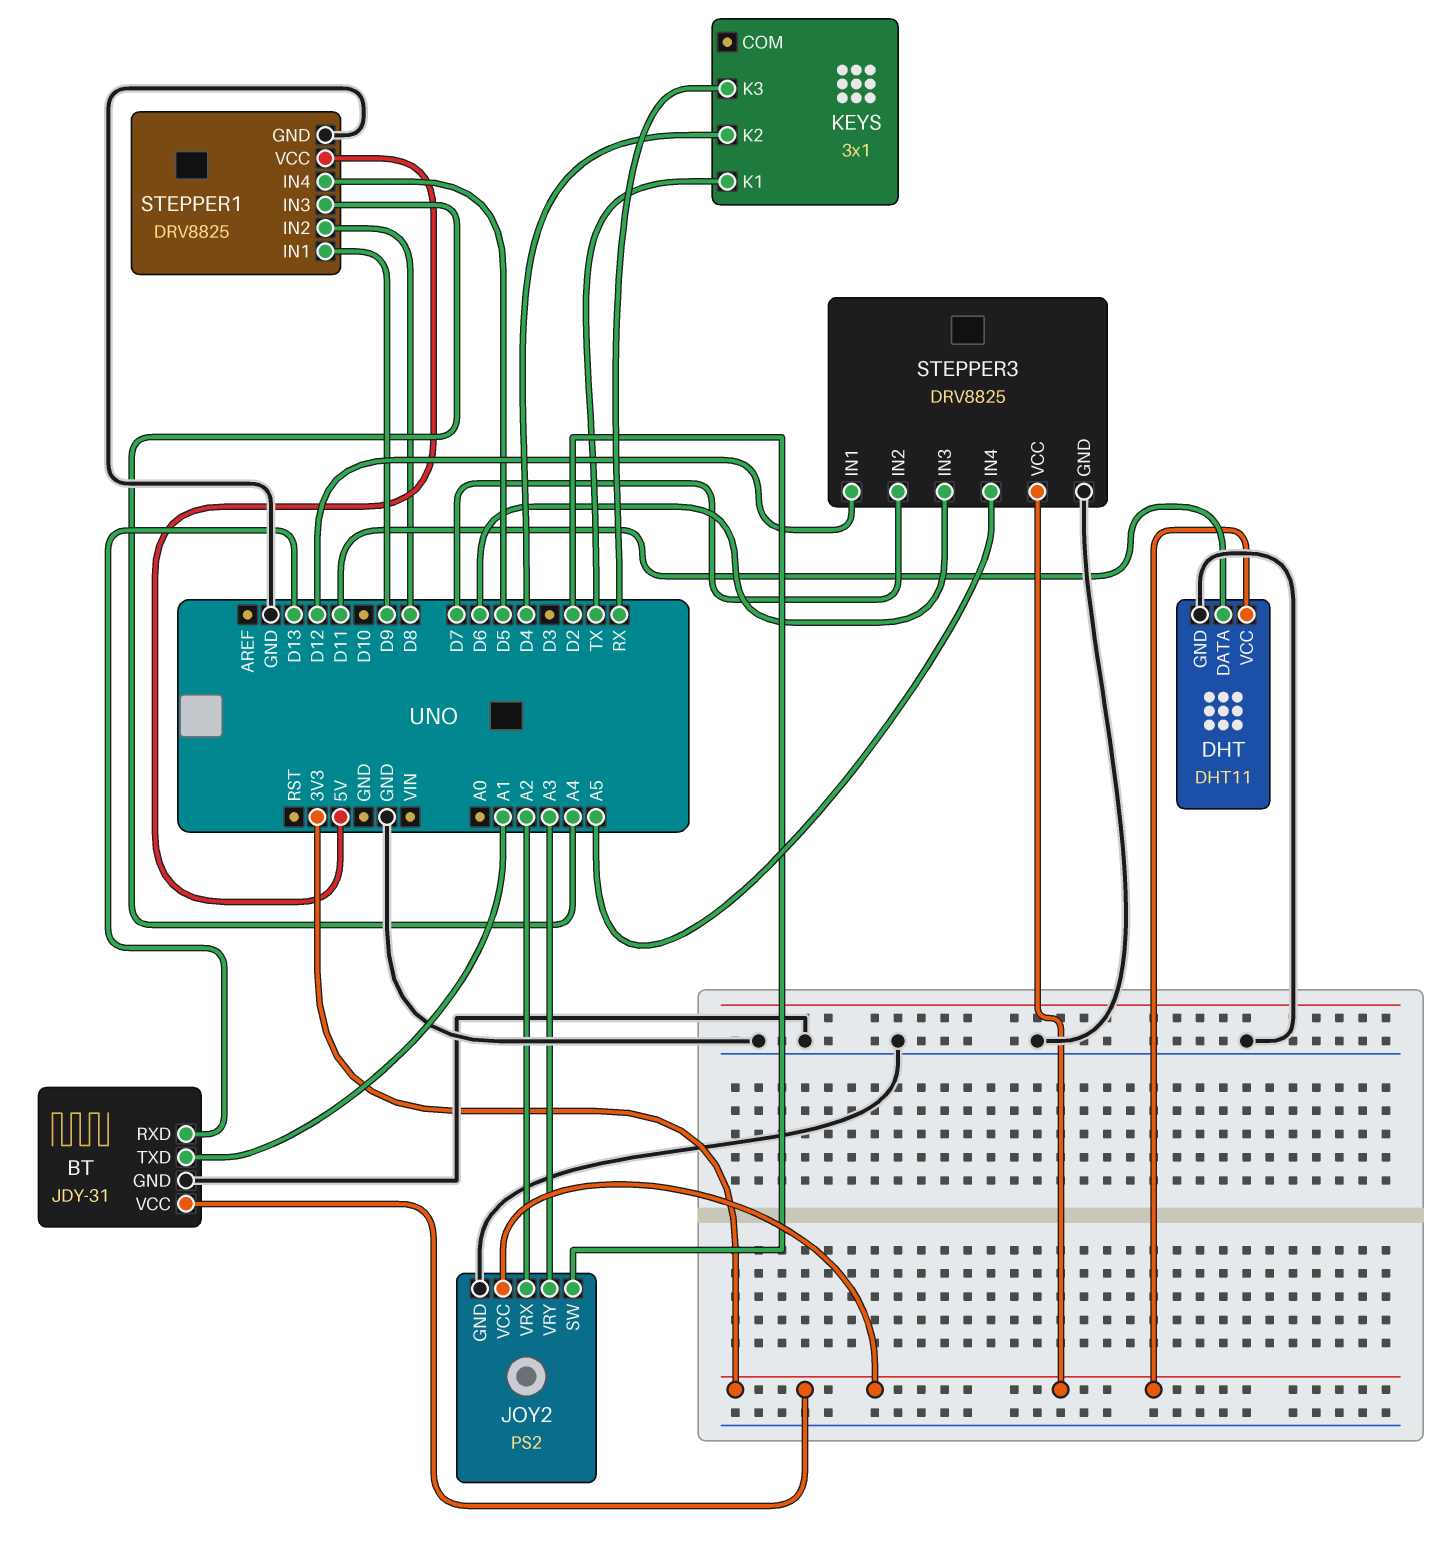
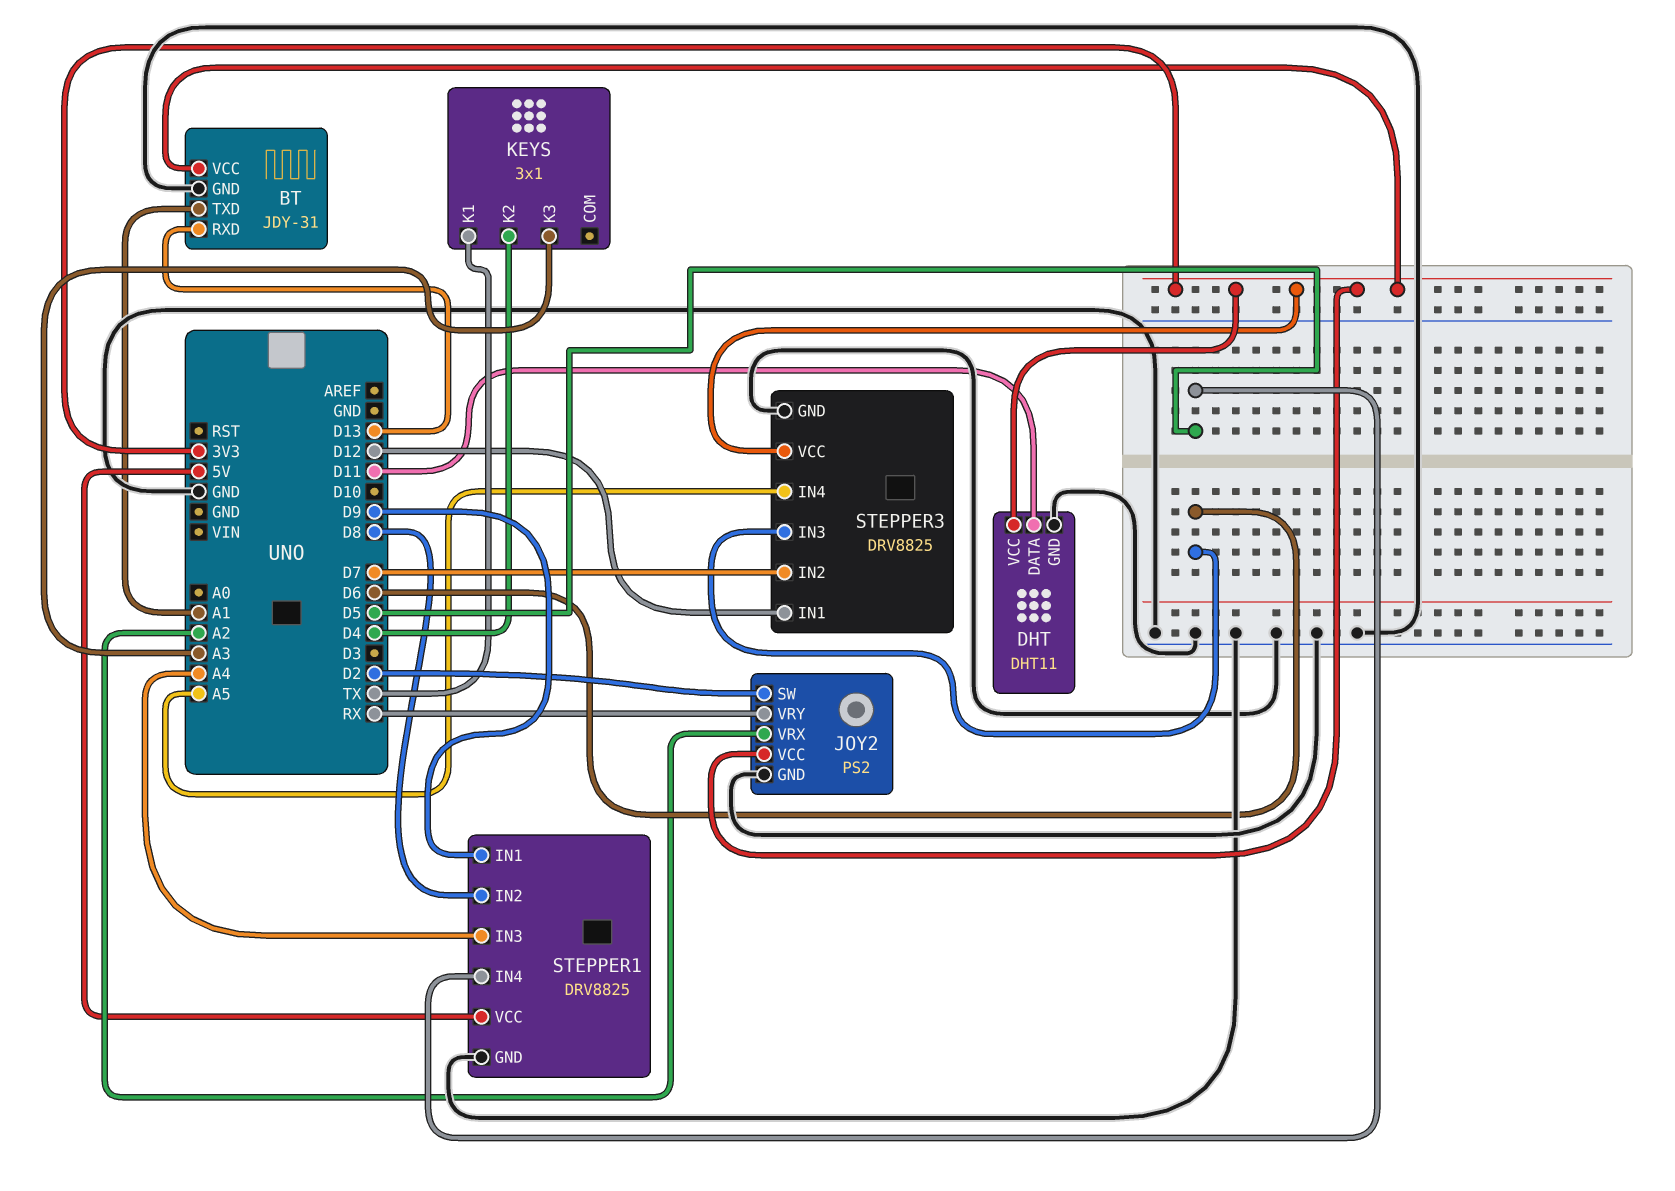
JOY2 pin VRY: A3 -> RX
KEYS pin K3: RX -> A3

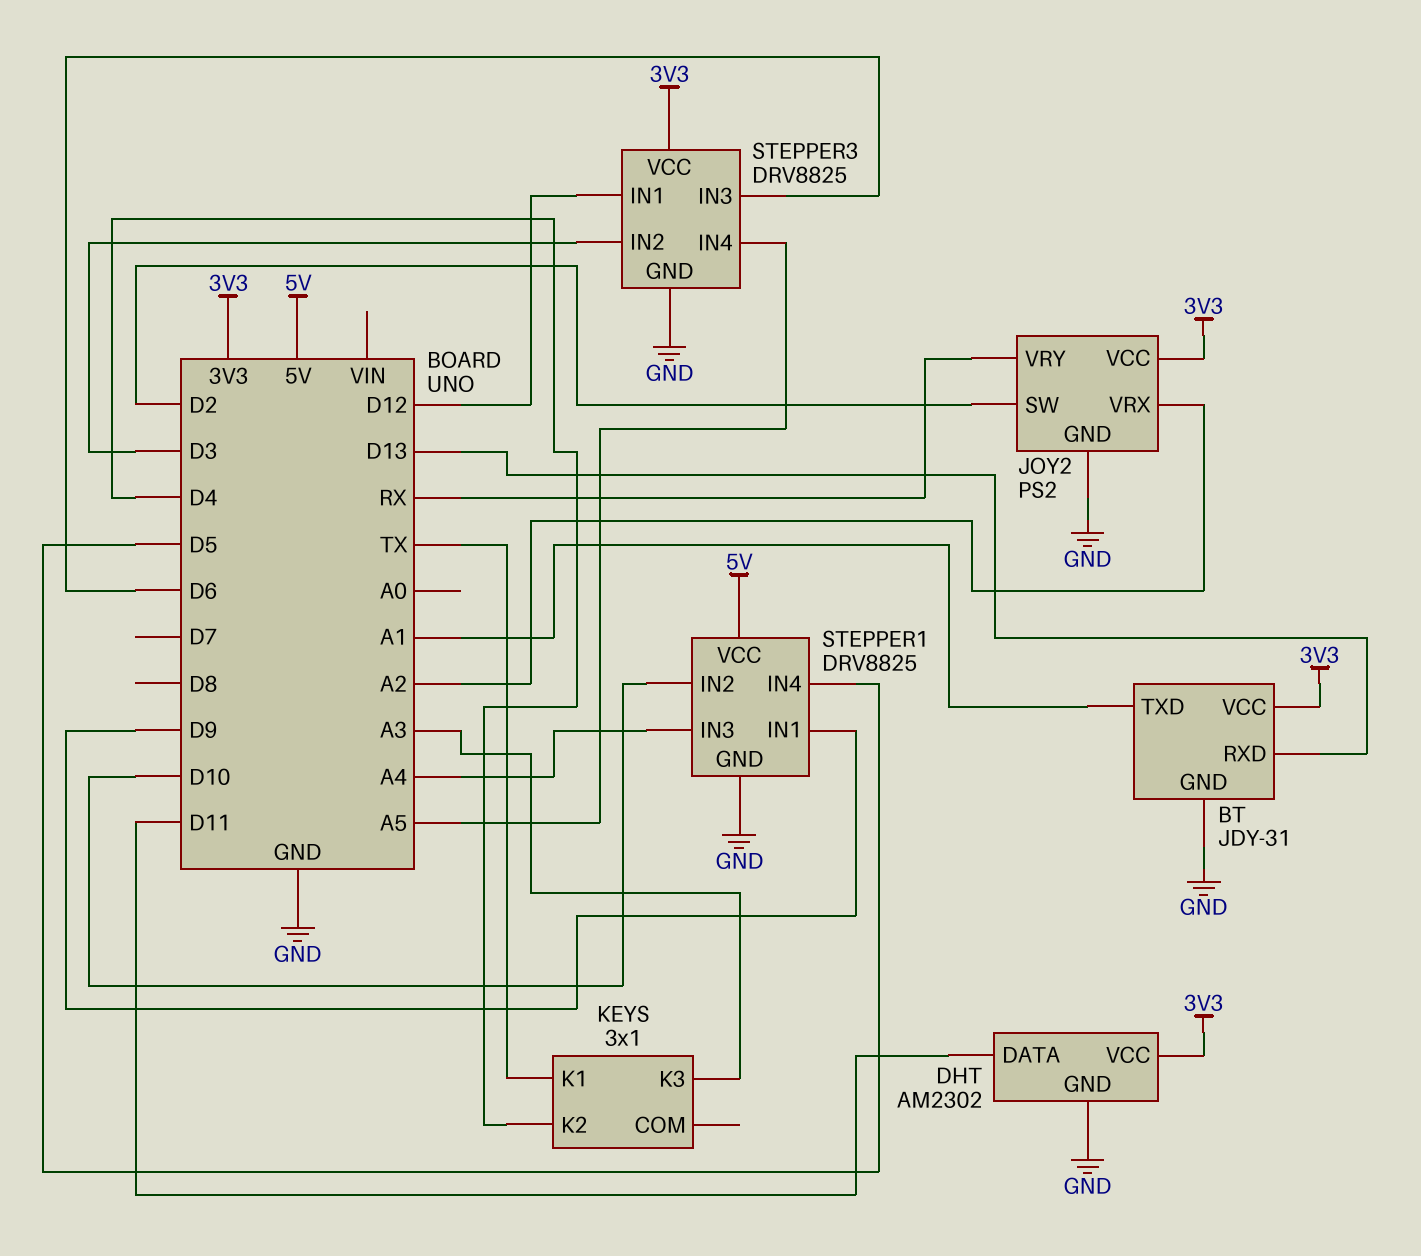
DHT: DHT11 -> AM2302
STEPPER1 pin IN2: D8 -> D10
STEPPER3 pin IN2: D7 -> D3

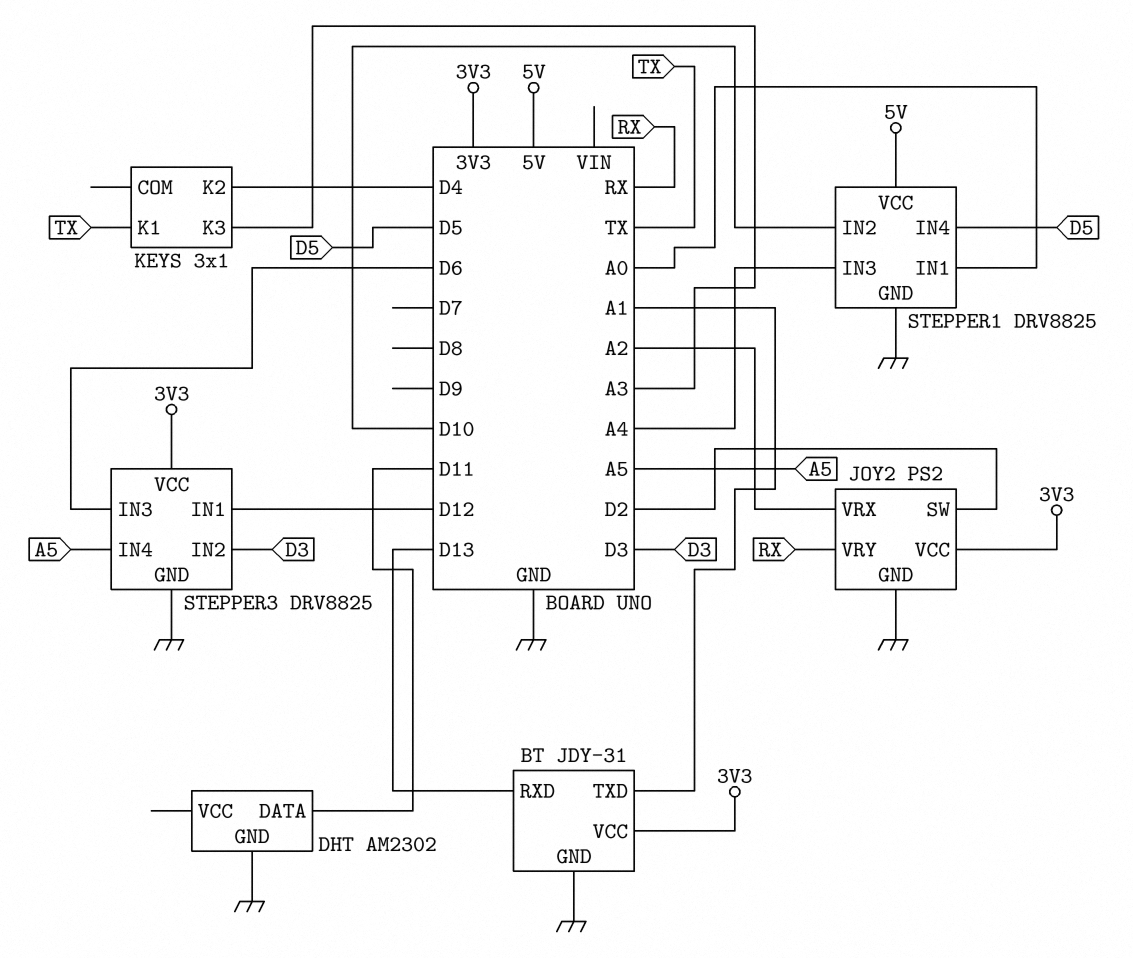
DHT pin VCC: 3V3 -> none
STEPPER1 pin IN1: D9 -> A0

